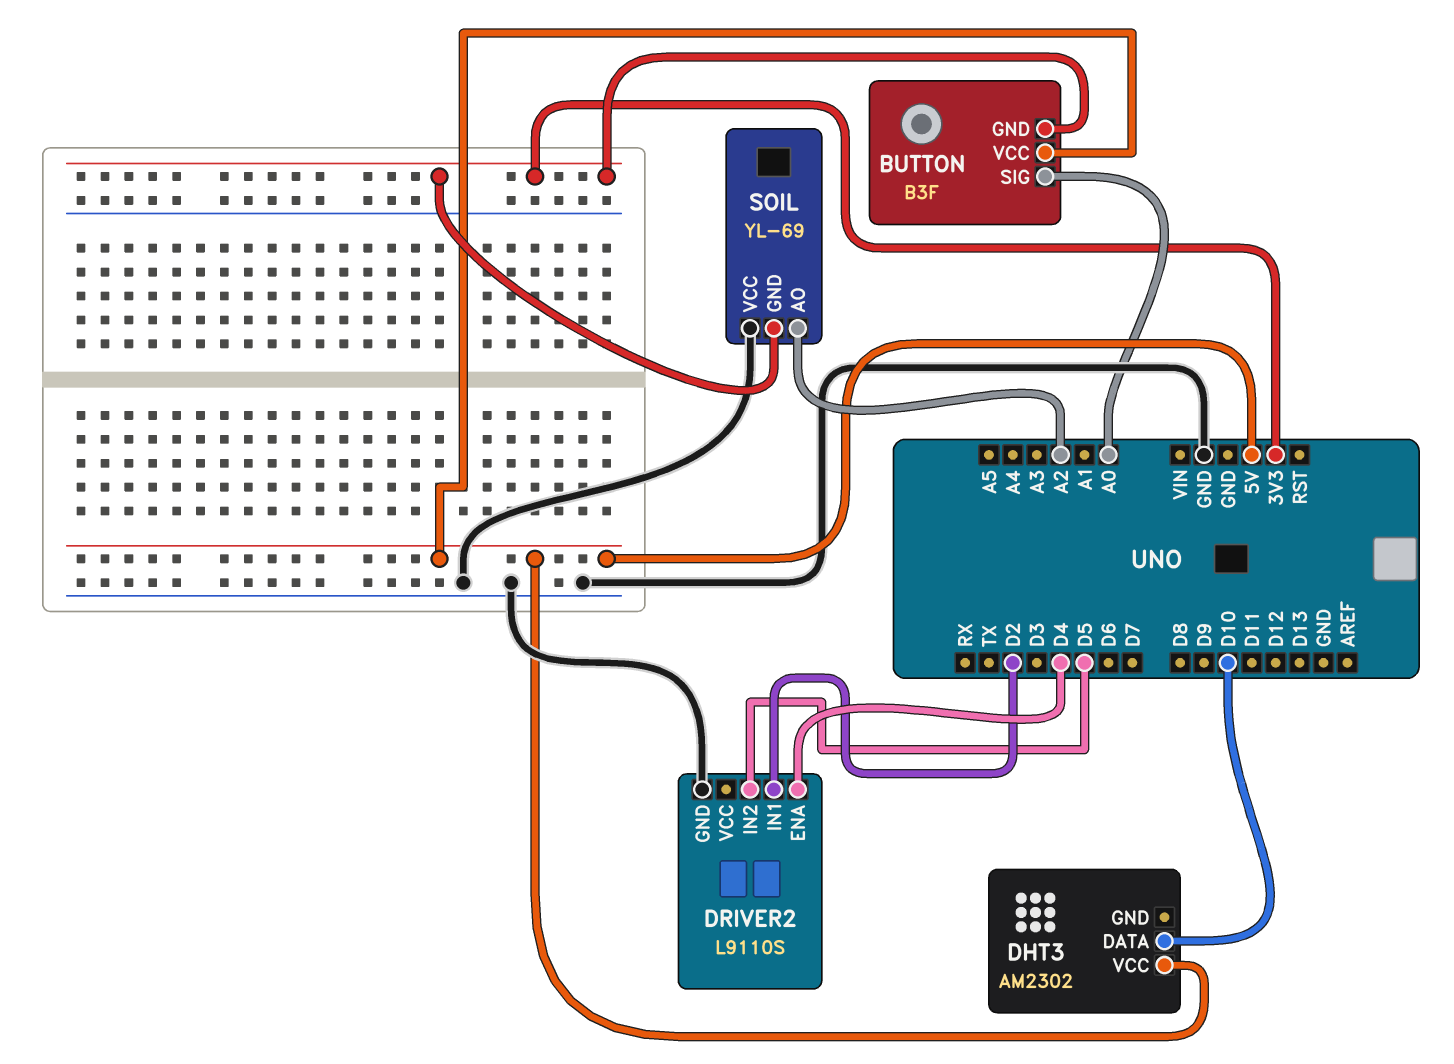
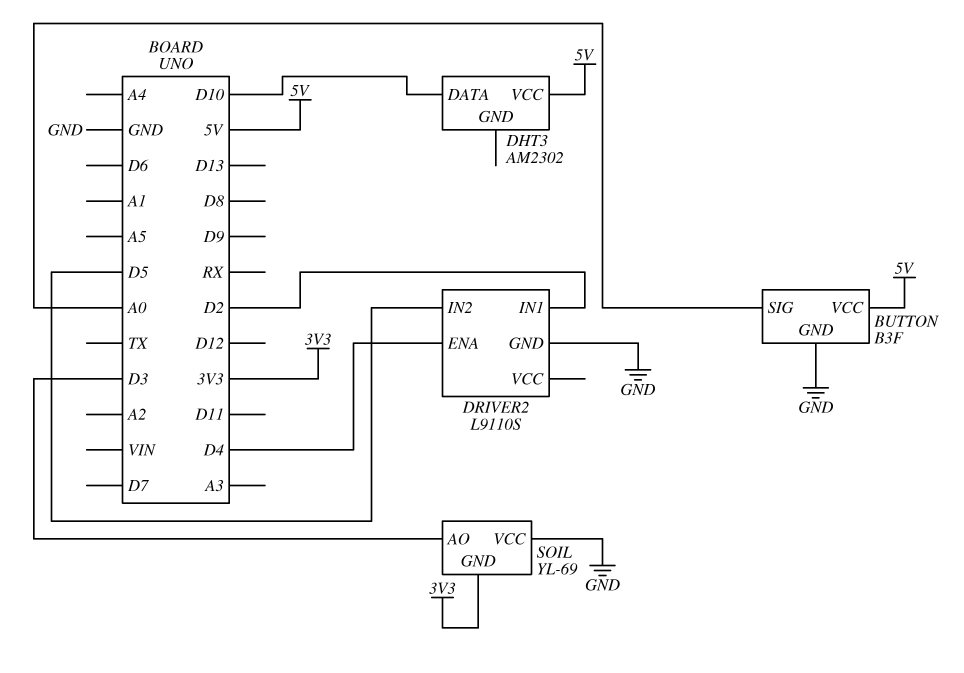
BUTTON pin GND: 3V3 -> GND
SOIL pin AO: A2 -> D3

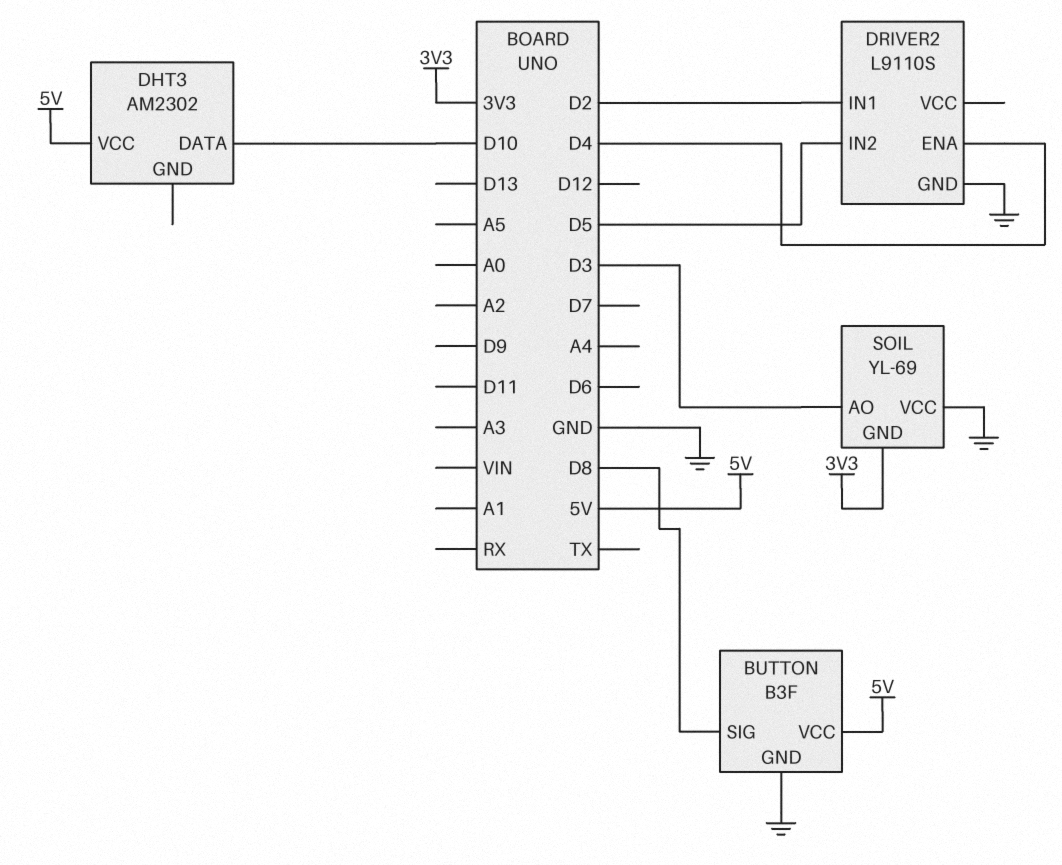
BUTTON pin SIG: A0 -> D8

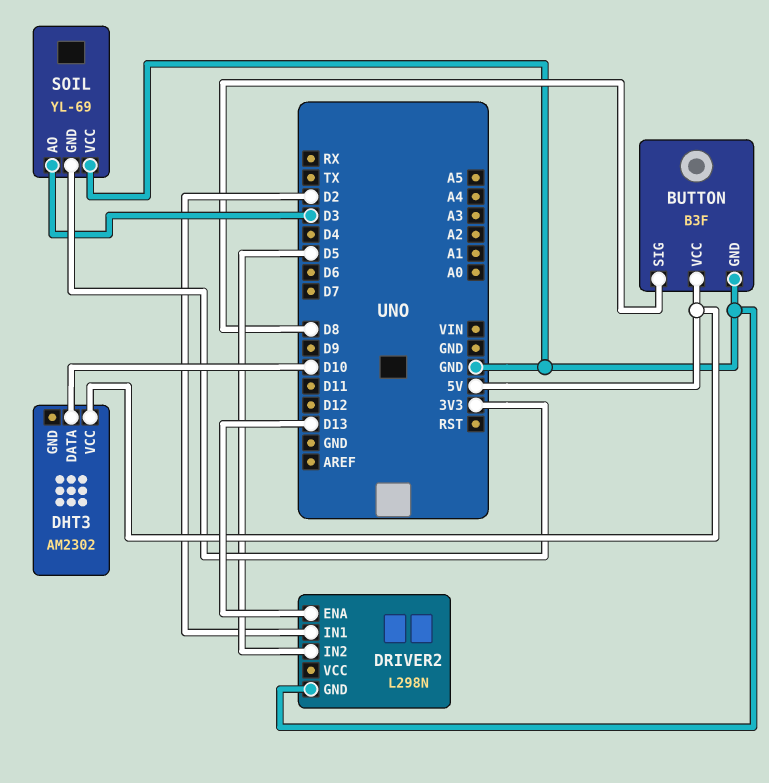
DRIVER2: L9110S -> L298N
DRIVER2 pin ENA: D4 -> D13

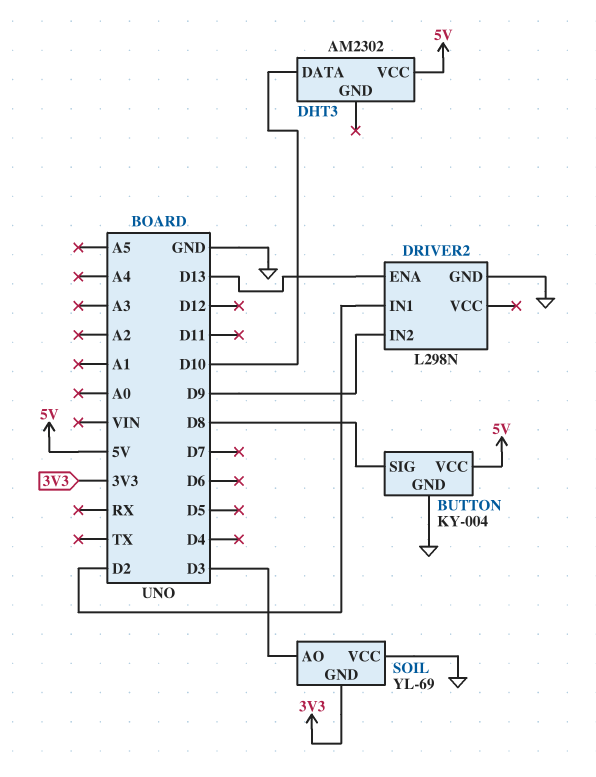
BUTTON: B3F -> KY-004
DRIVER2 pin IN2: D5 -> D9

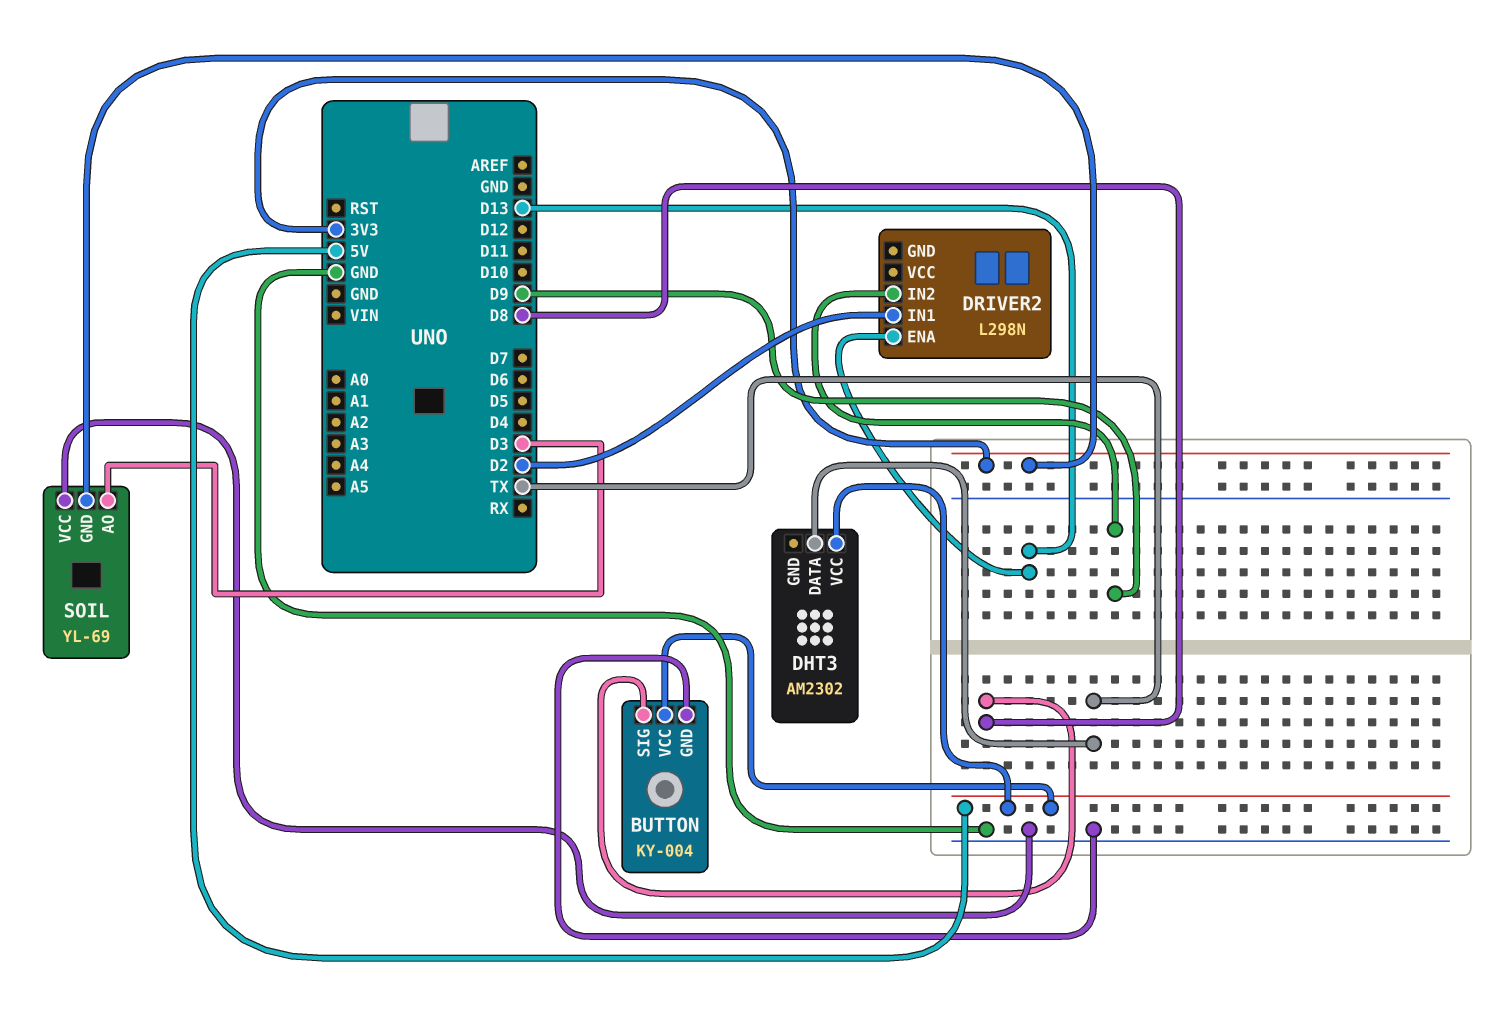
DHT3 pin DATA: D10 -> TX
DRIVER2 pin GND: GND -> none

